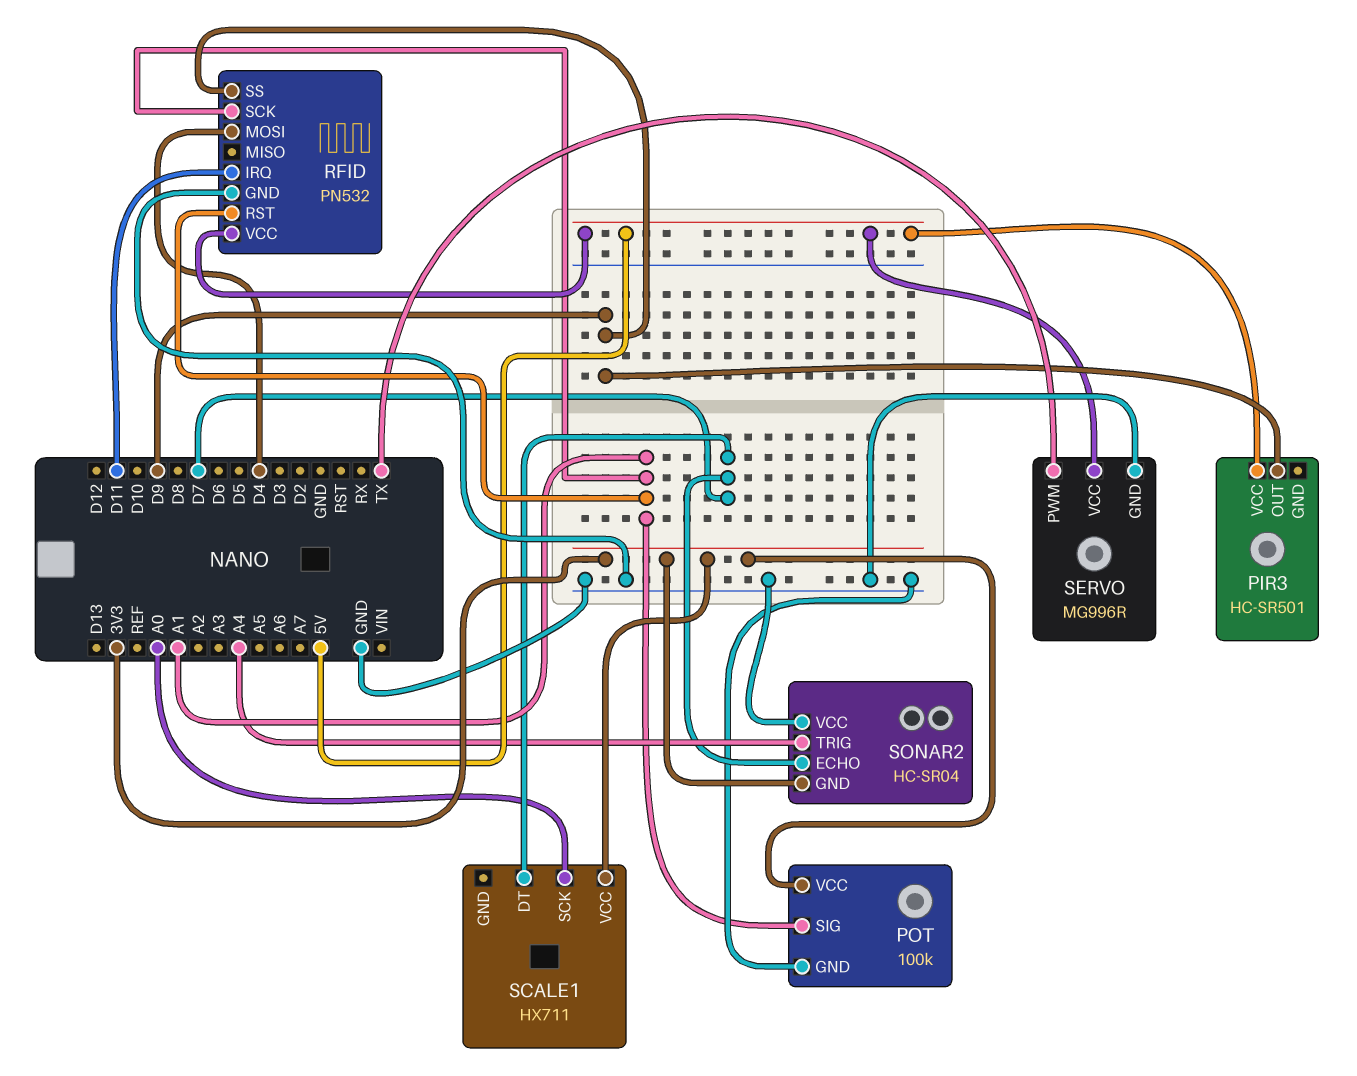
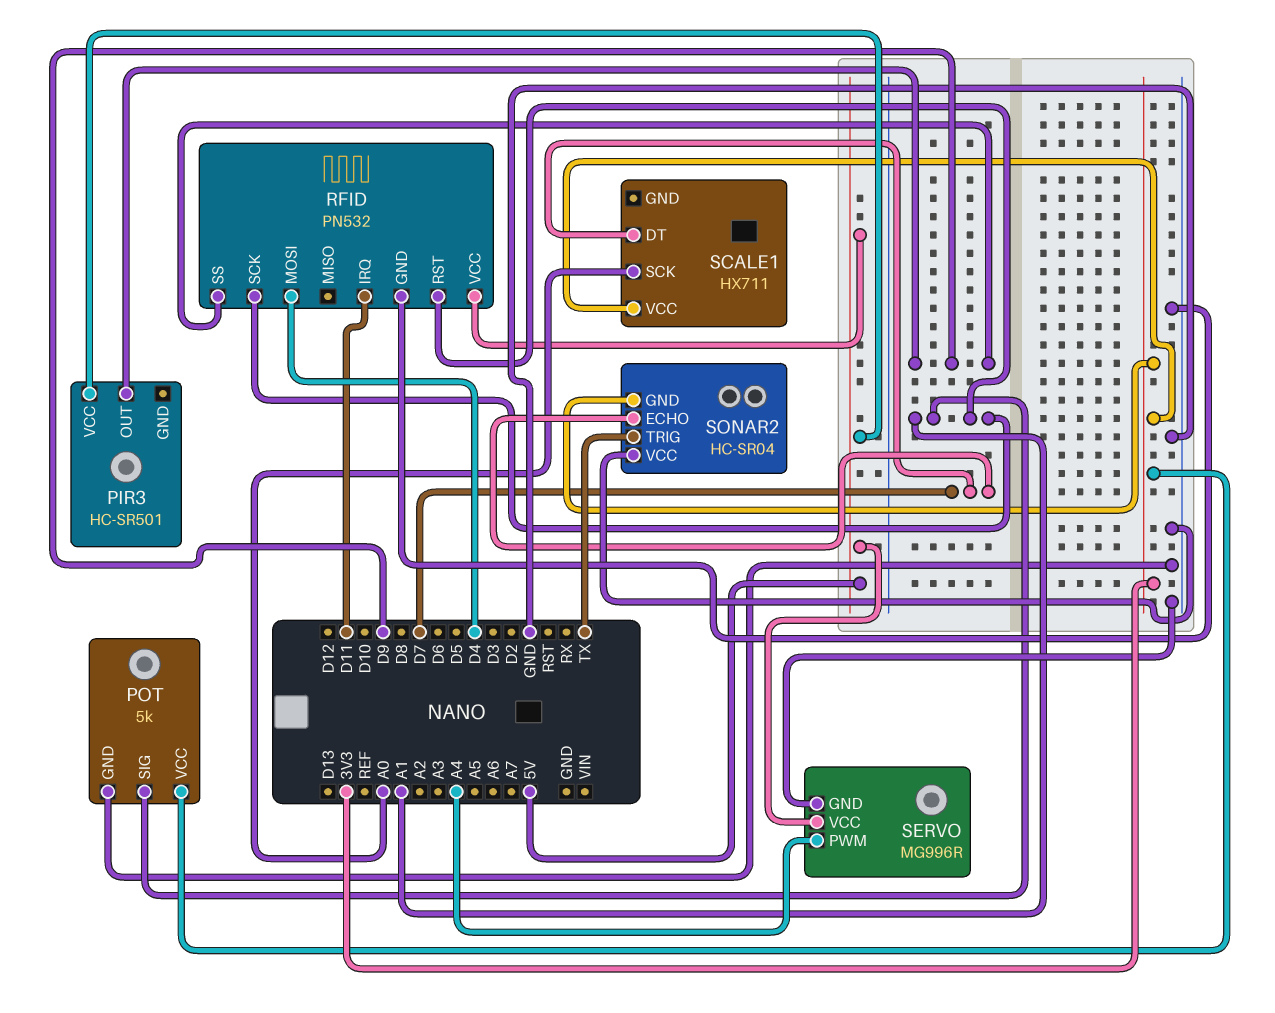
POT: 100k -> 5k
SERVO pin PWM: TX -> A4
SONAR2 pin TRIG: A4 -> TX

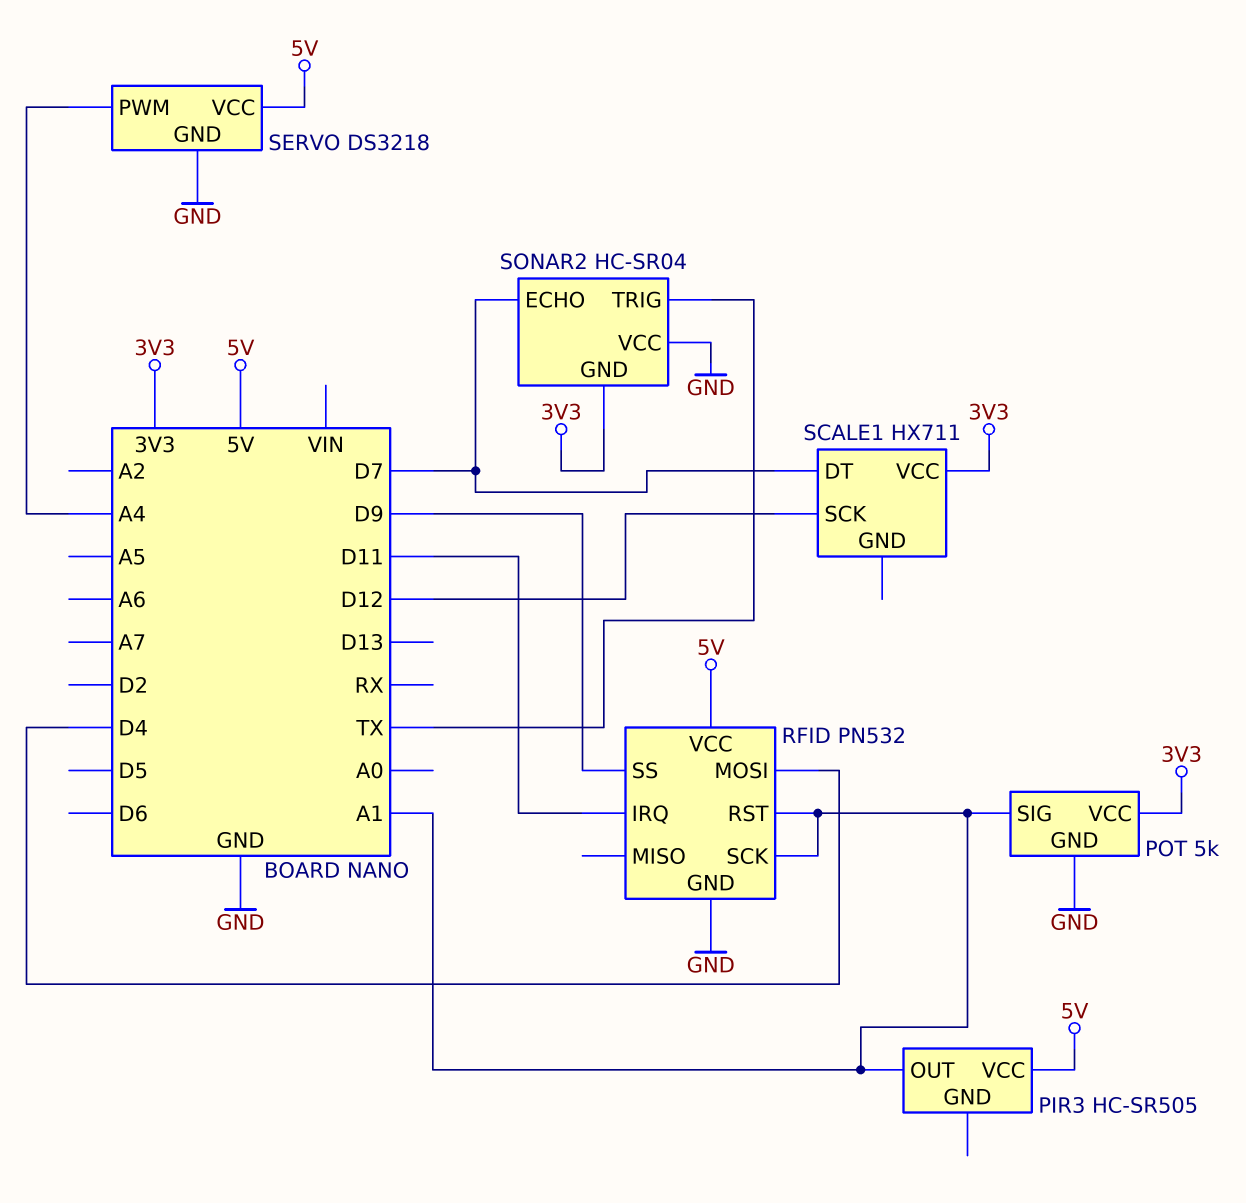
PIR3: HC-SR501 -> HC-SR505
PIR3 pin OUT: D9 -> A1
SCALE1 pin SCK: A0 -> D12
SERVO: MG996R -> DS3218

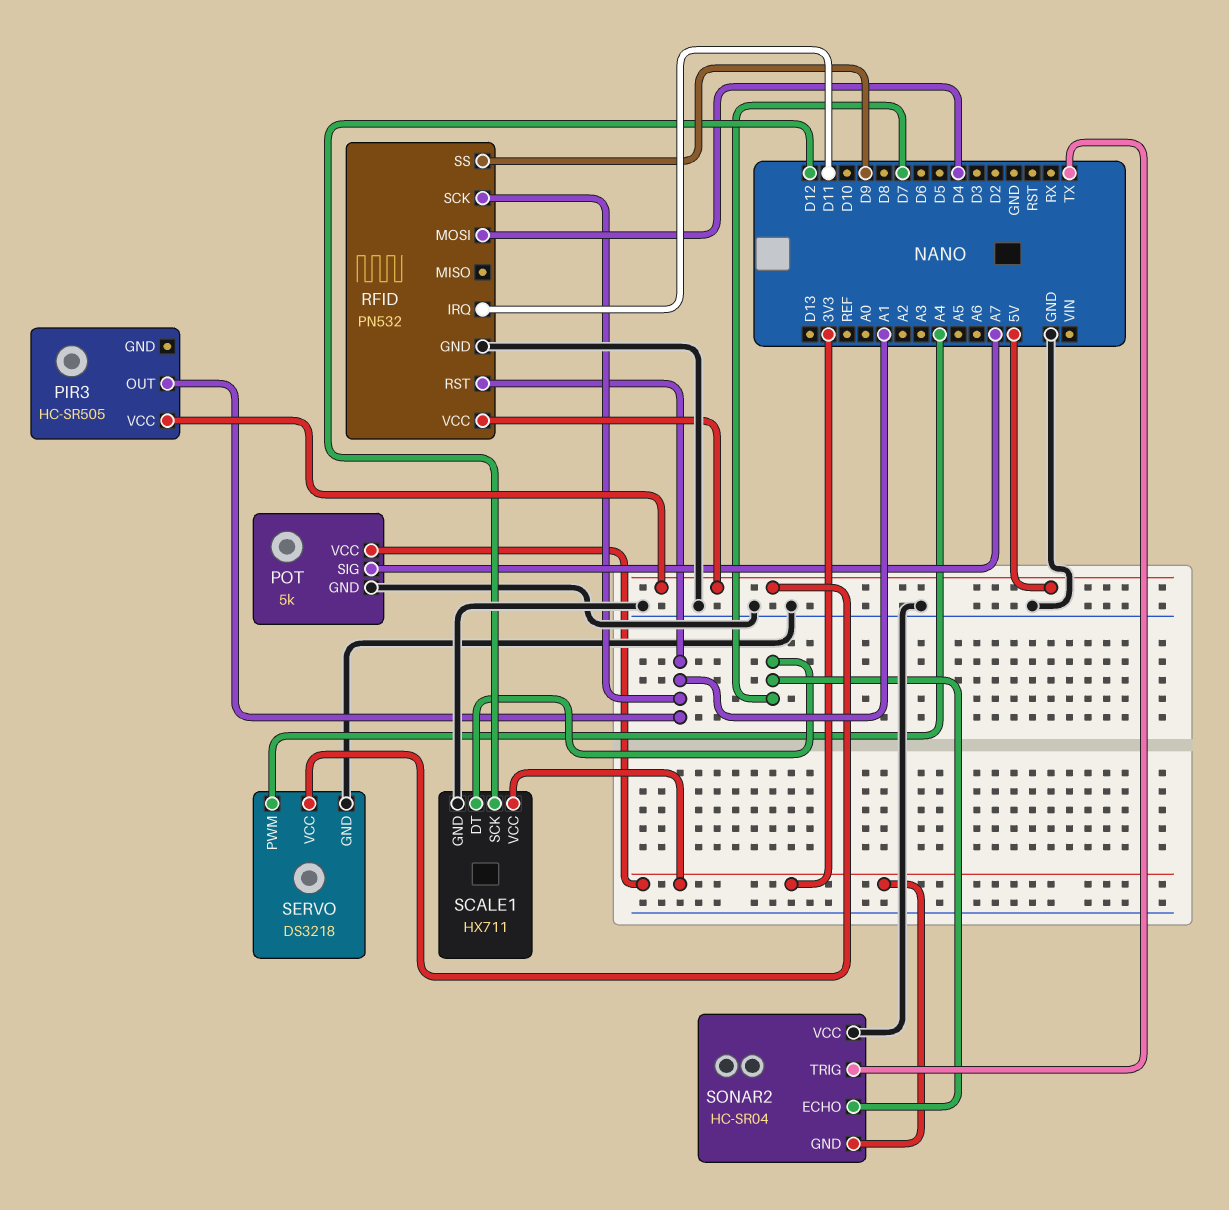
POT pin SIG: A1 -> A7
SCALE1 pin GND: none -> GND

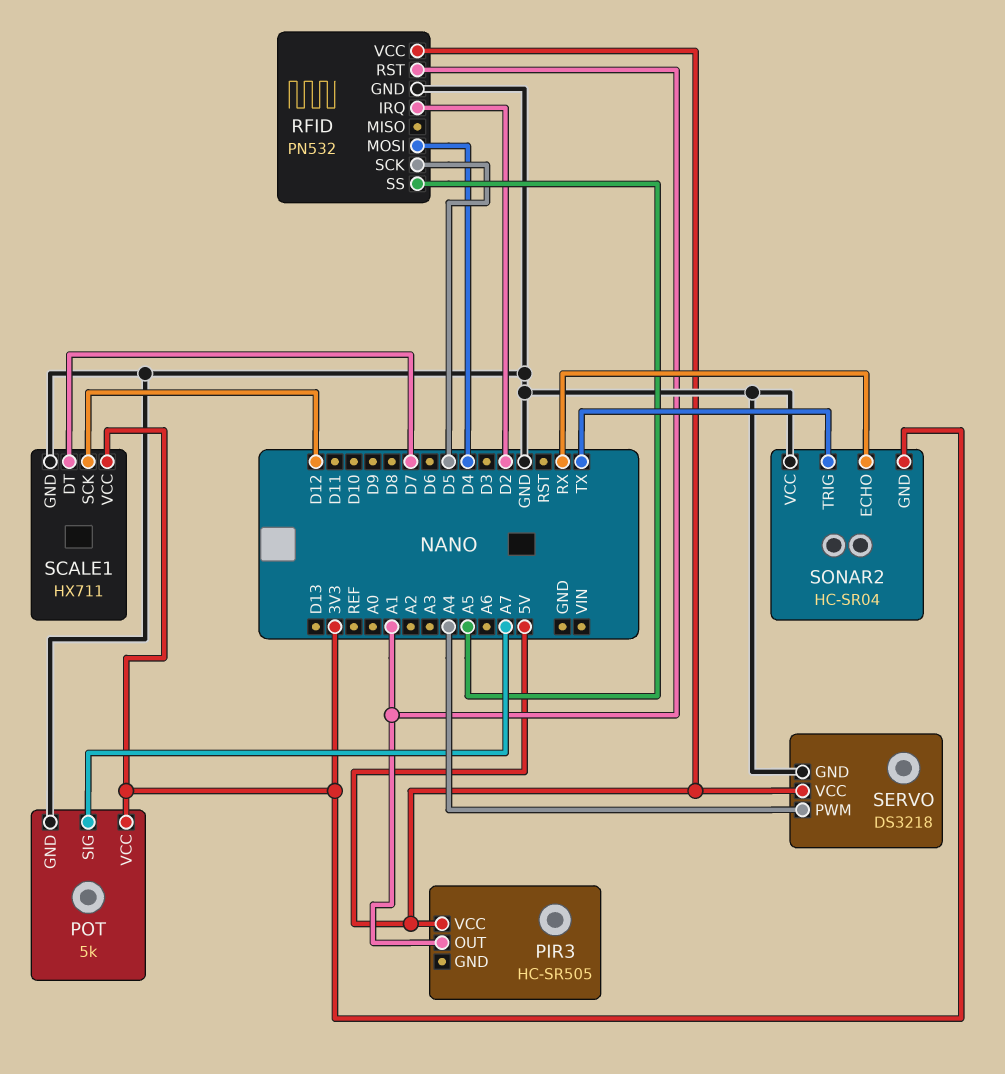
RFID pin IRQ: D11 -> D2
RFID pin SCK: A1 -> D5
RFID pin SS: D9 -> A5
SONAR2 pin ECHO: D7 -> RX

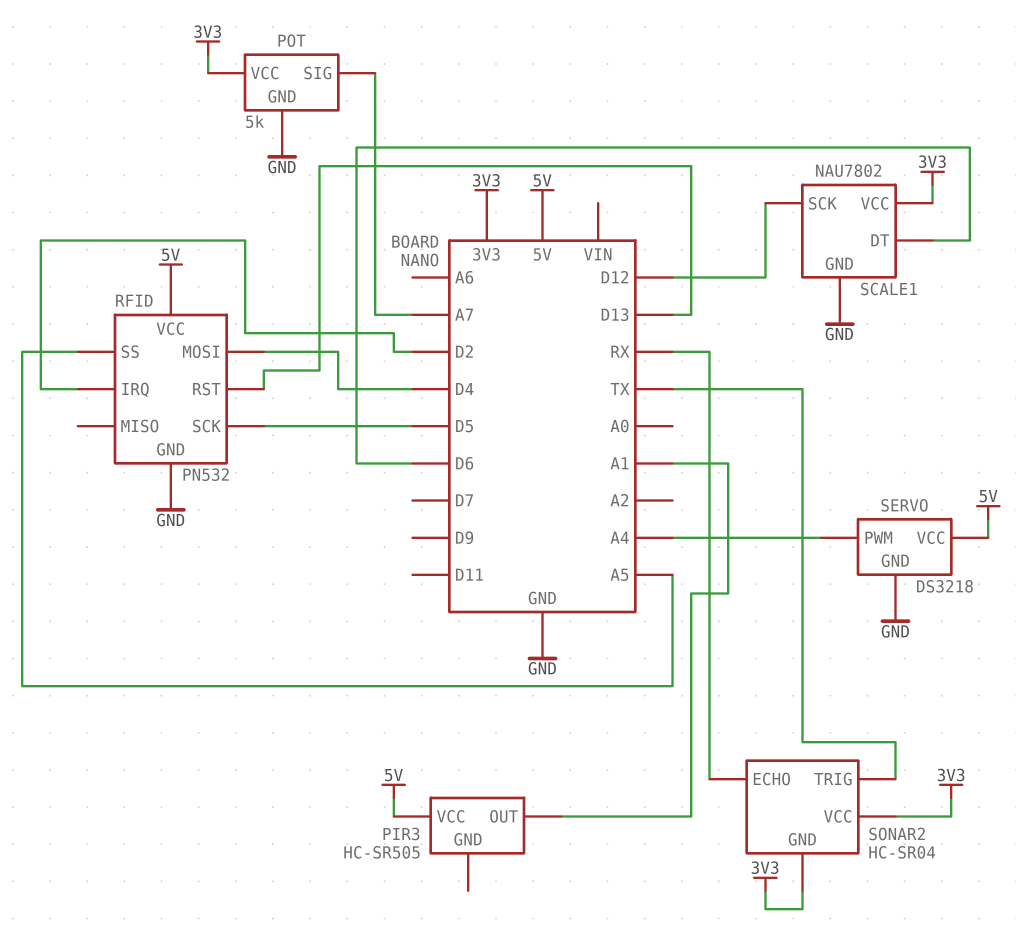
RFID pin RST: A1 -> D13
SCALE1: HX711 -> NAU7802
SCALE1 pin DT: D7 -> D6
SONAR2 pin VCC: GND -> 3V3

